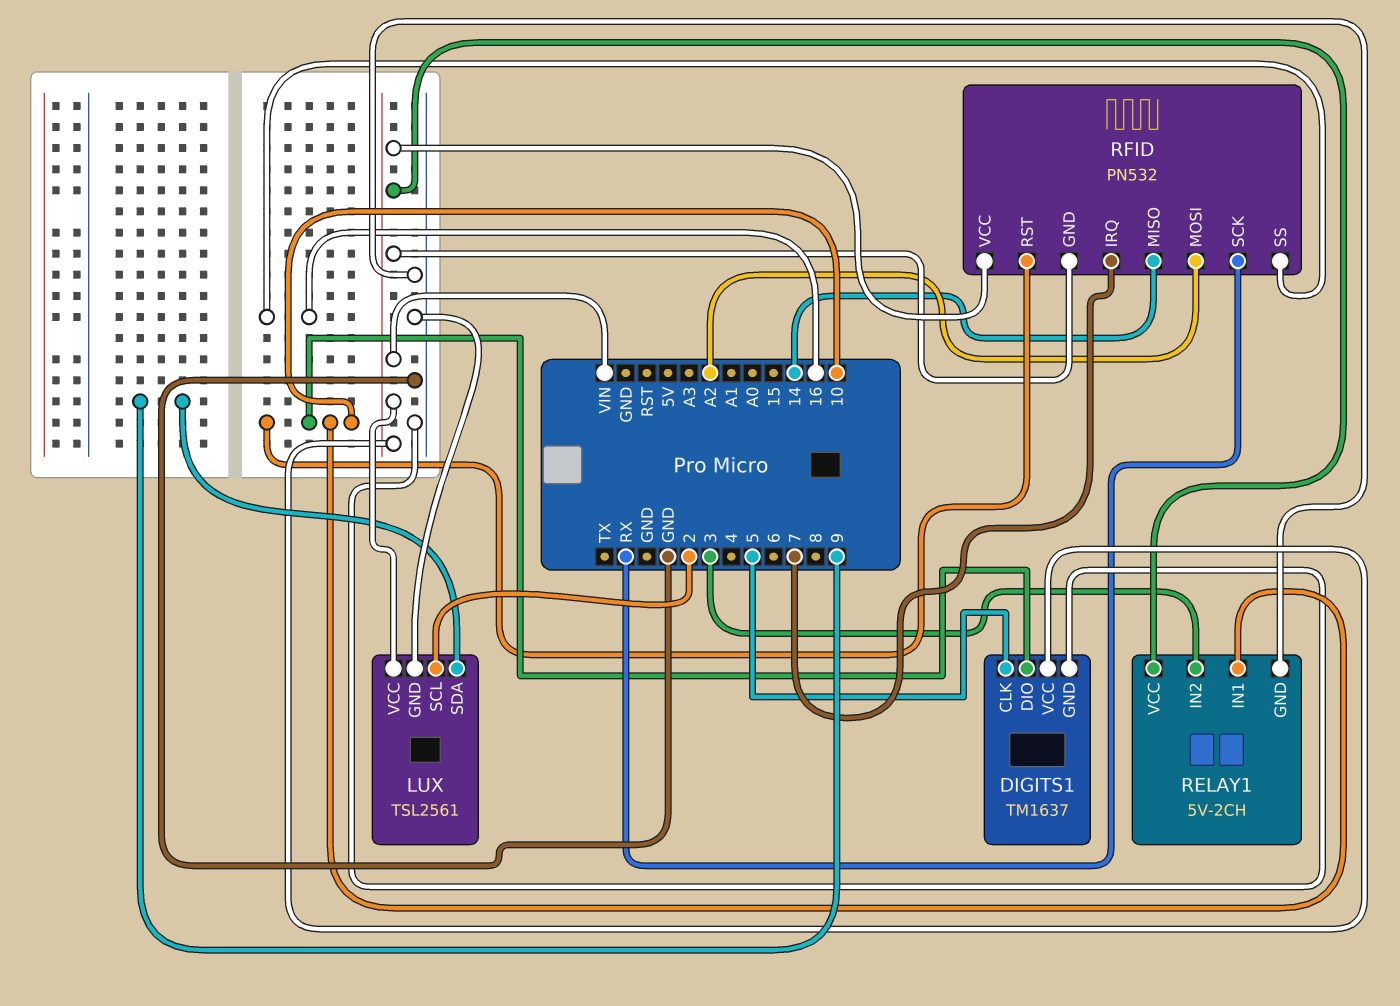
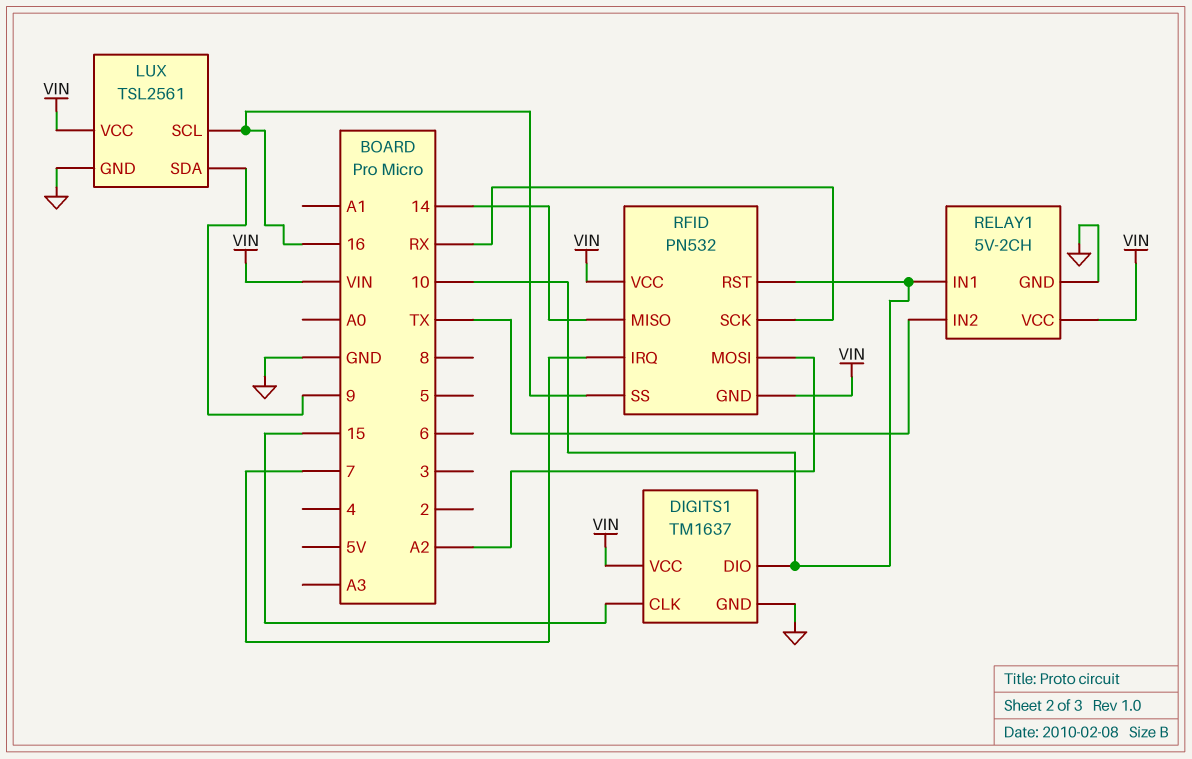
DIGITS1 pin CLK: 5 -> 15
LUX pin SCL: 2 -> 16
RELAY1 pin IN2: 3 -> TX

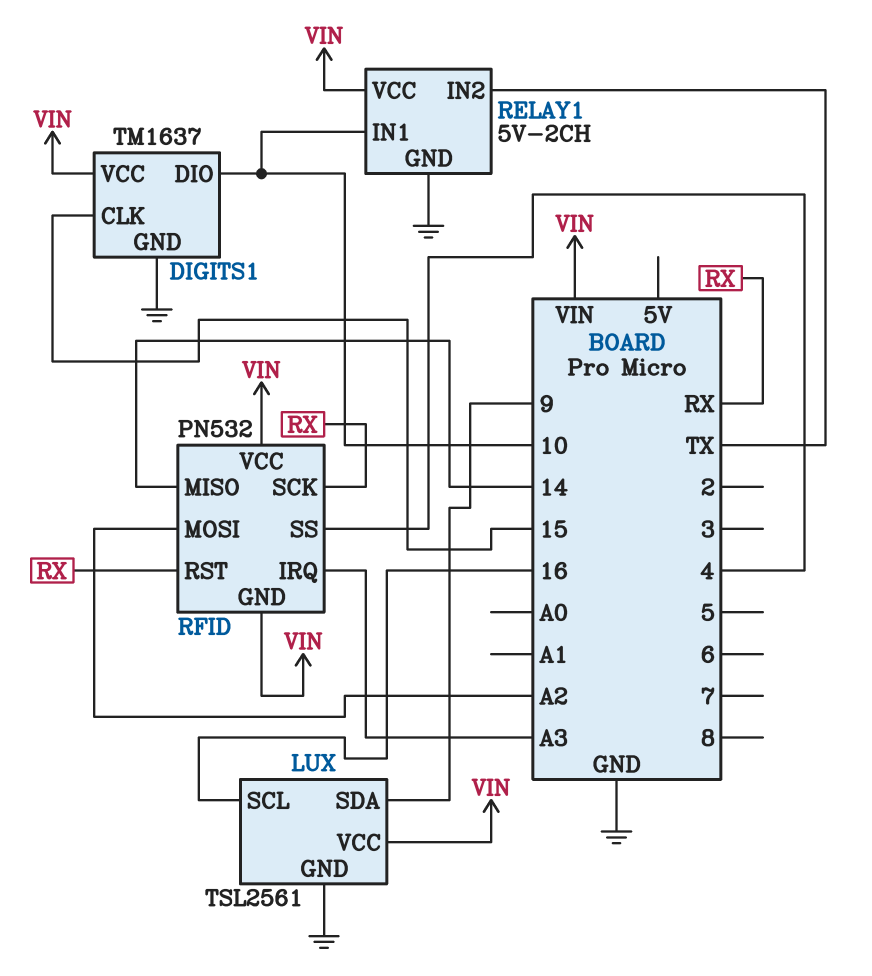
RFID pin IRQ: 7 -> A3
RFID pin RST: 10 -> RX
RFID pin SS: 16 -> 4

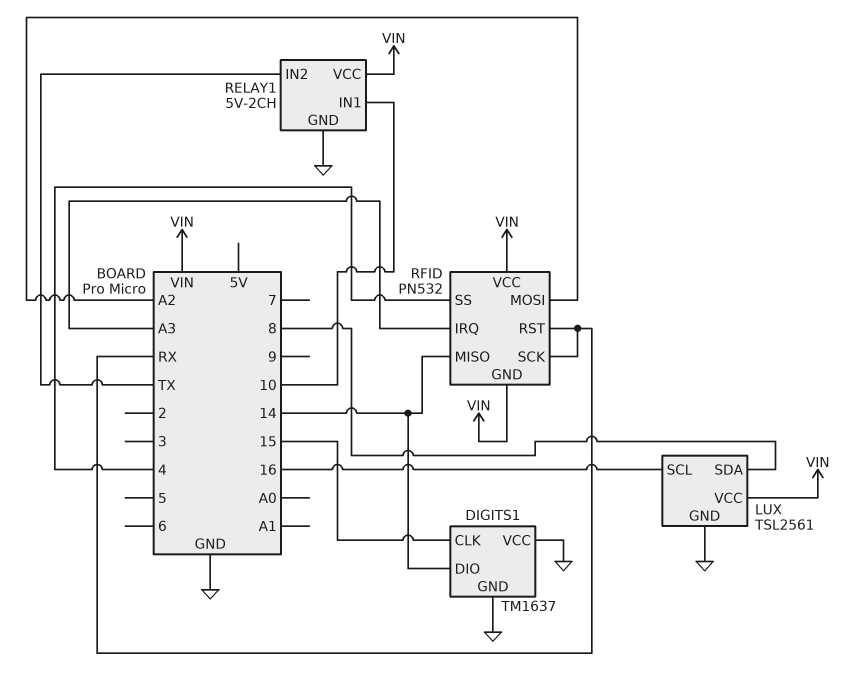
DIGITS1 pin DIO: 10 -> 14
DIGITS1 pin VCC: VIN -> GND
LUX pin SDA: 9 -> 8

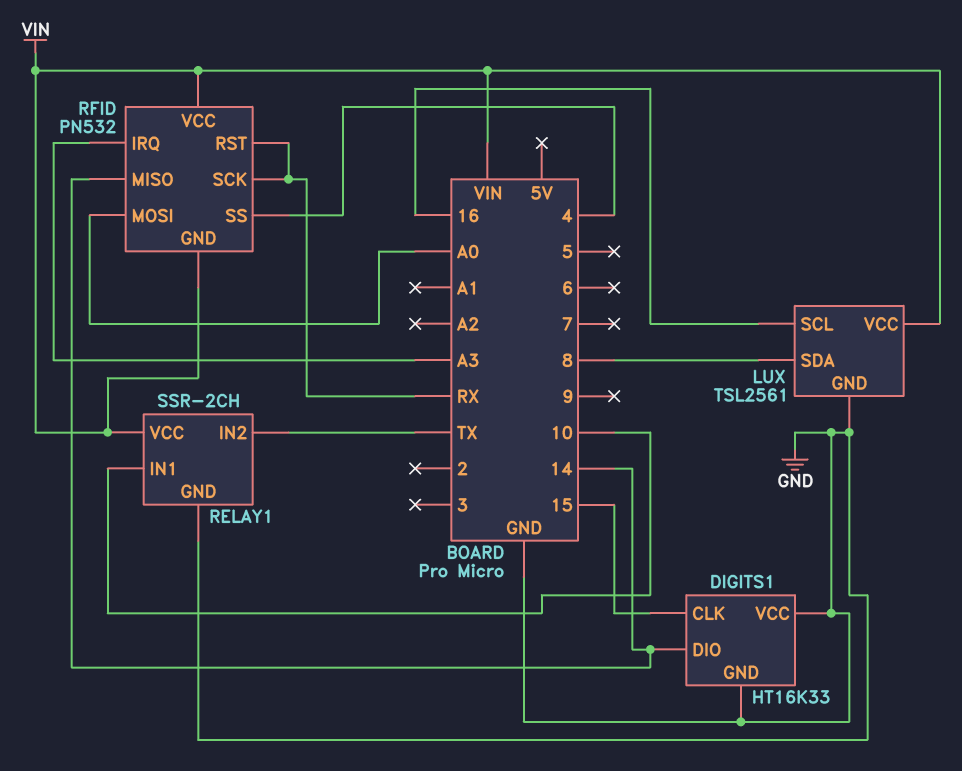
DIGITS1: TM1637 -> HT16K33
RELAY1: 5V-2CH -> SSR-2CH
RFID pin MOSI: A2 -> A0

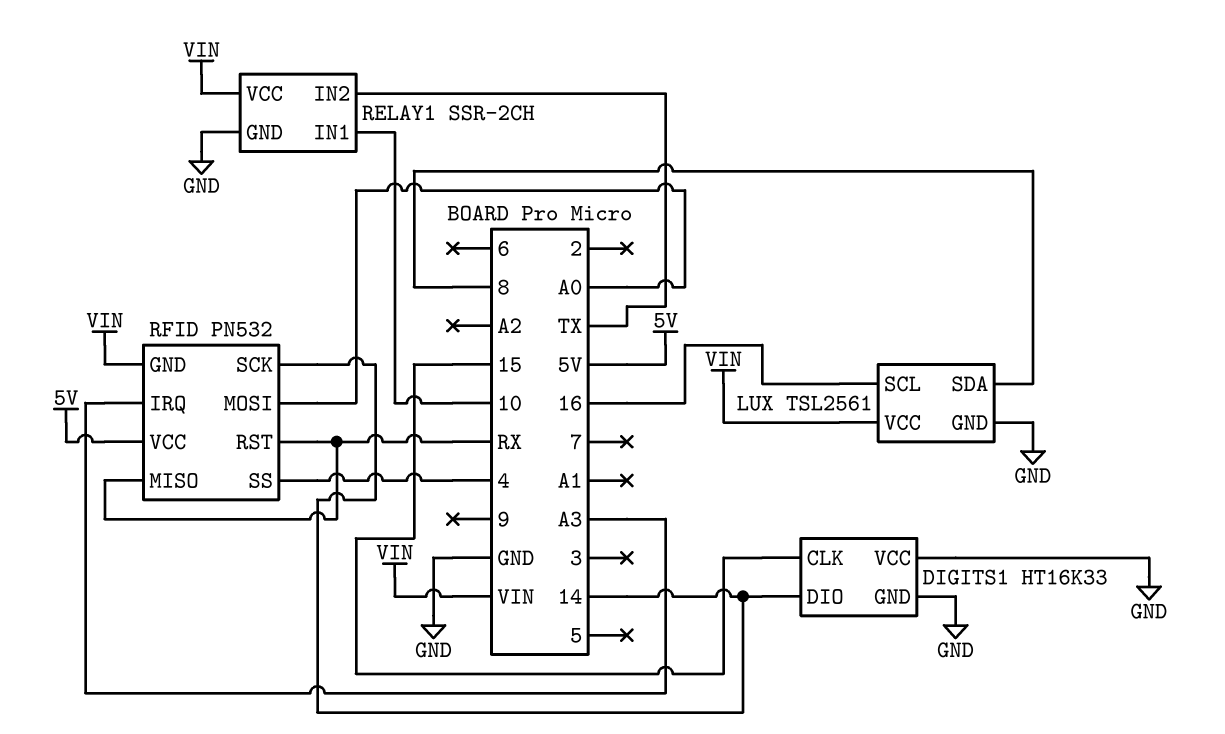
RFID pin MISO: 14 -> RX
RFID pin SCK: RX -> 14
RFID pin VCC: VIN -> 5V

